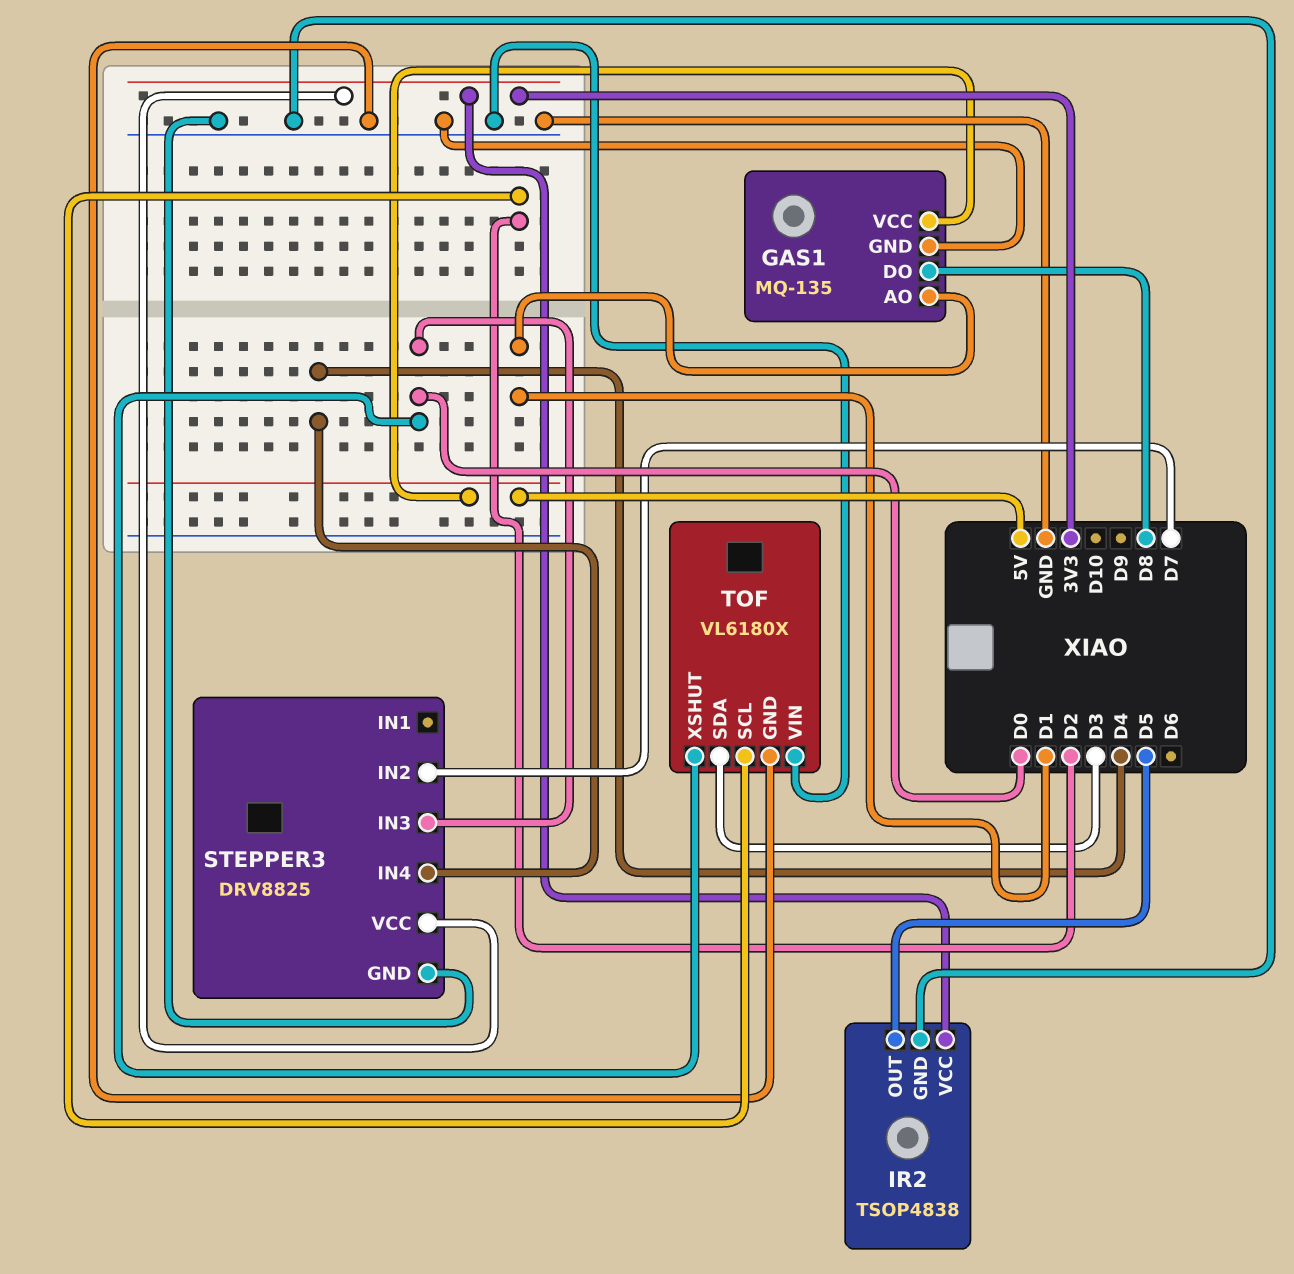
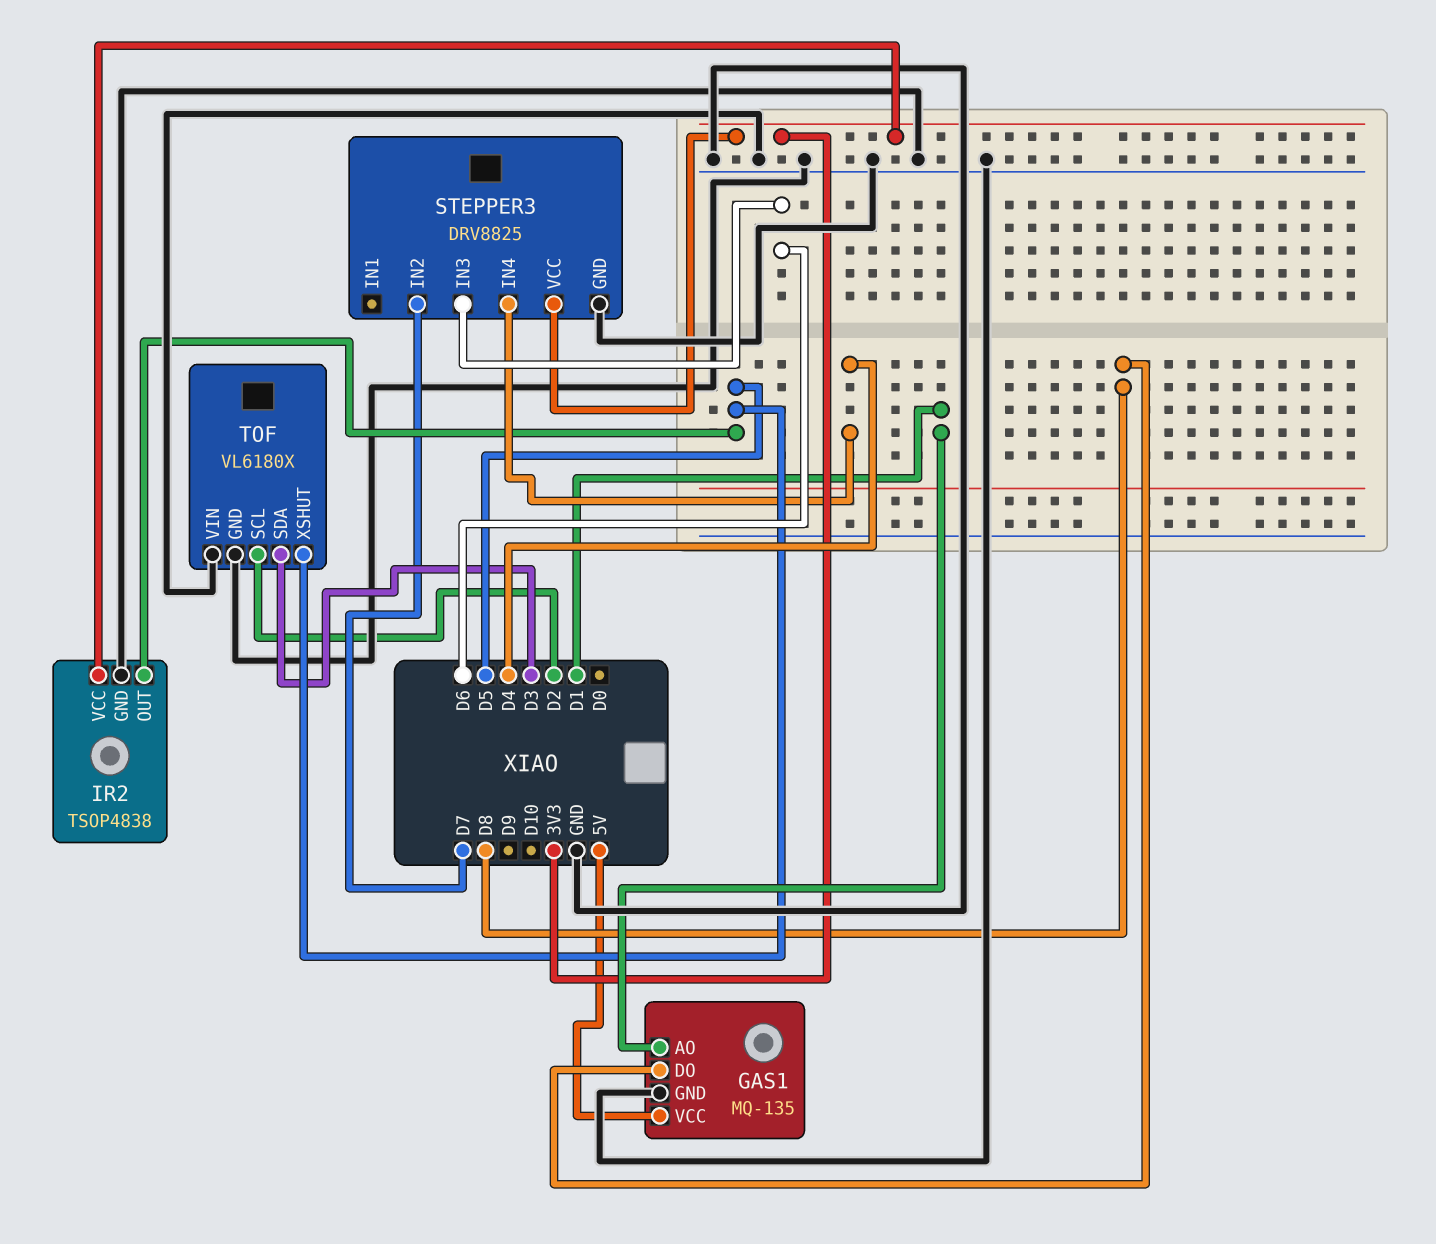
STEPPER3 pin IN3: D0 -> D6
TOF pin XSHUT: D0 -> D5

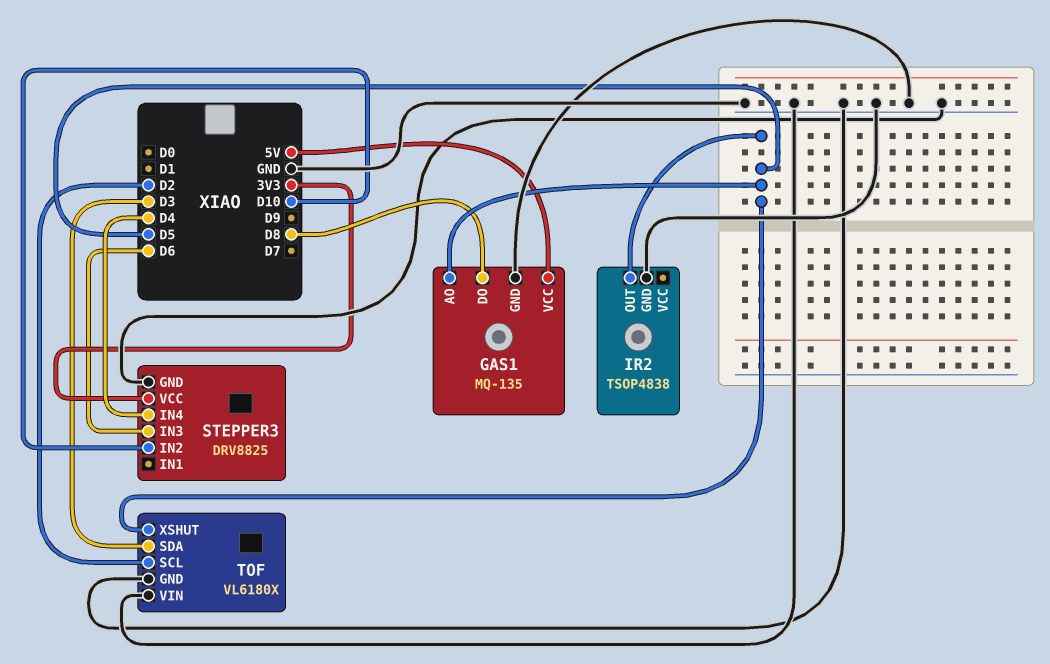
GAS1 pin AO: D1 -> D5
IR2 pin VCC: 3V3 -> none
STEPPER3 pin IN2: D7 -> D10

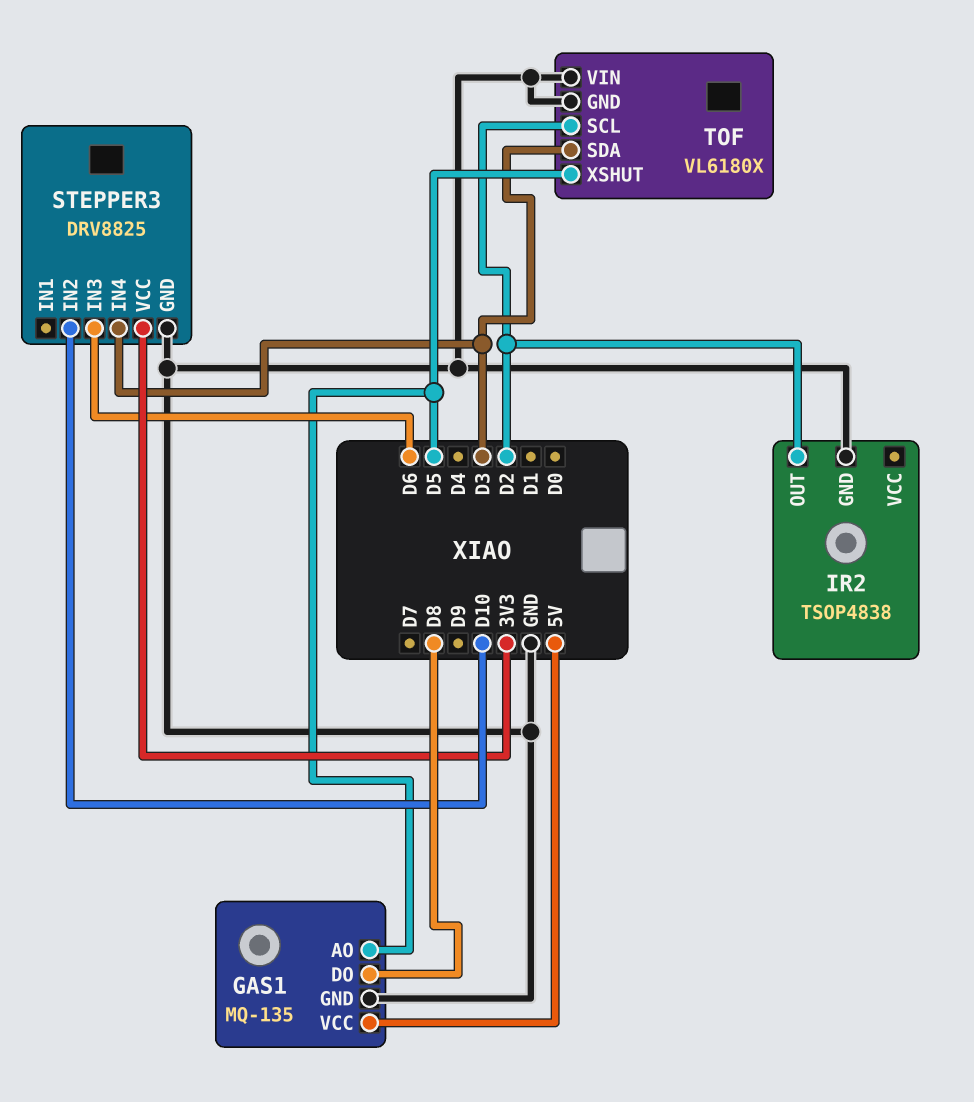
IR2 pin OUT: D5 -> D2
STEPPER3 pin IN4: D4 -> D3

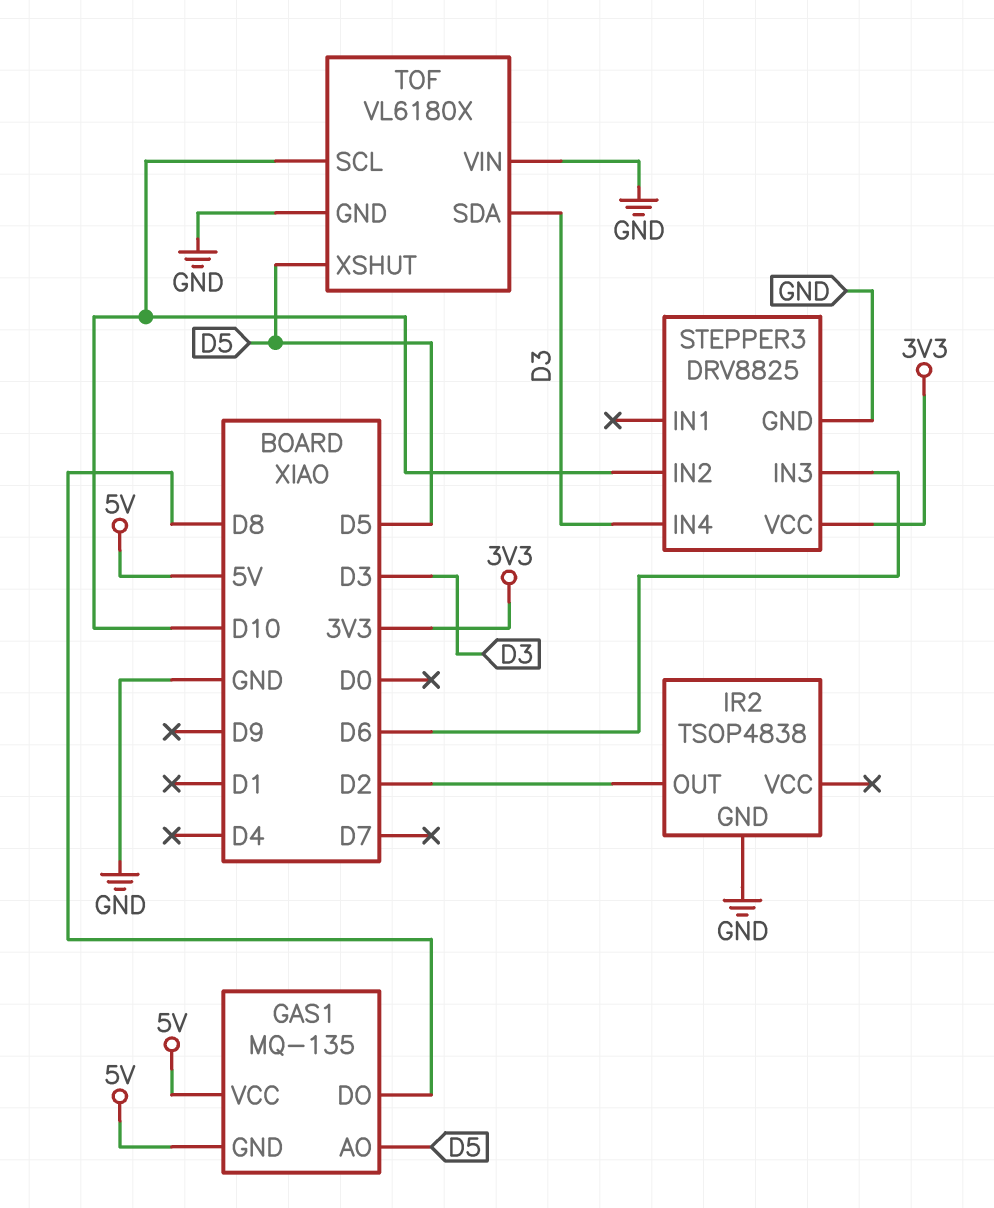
GAS1 pin GND: GND -> 5V
TOF pin SCL: D2 -> D10

